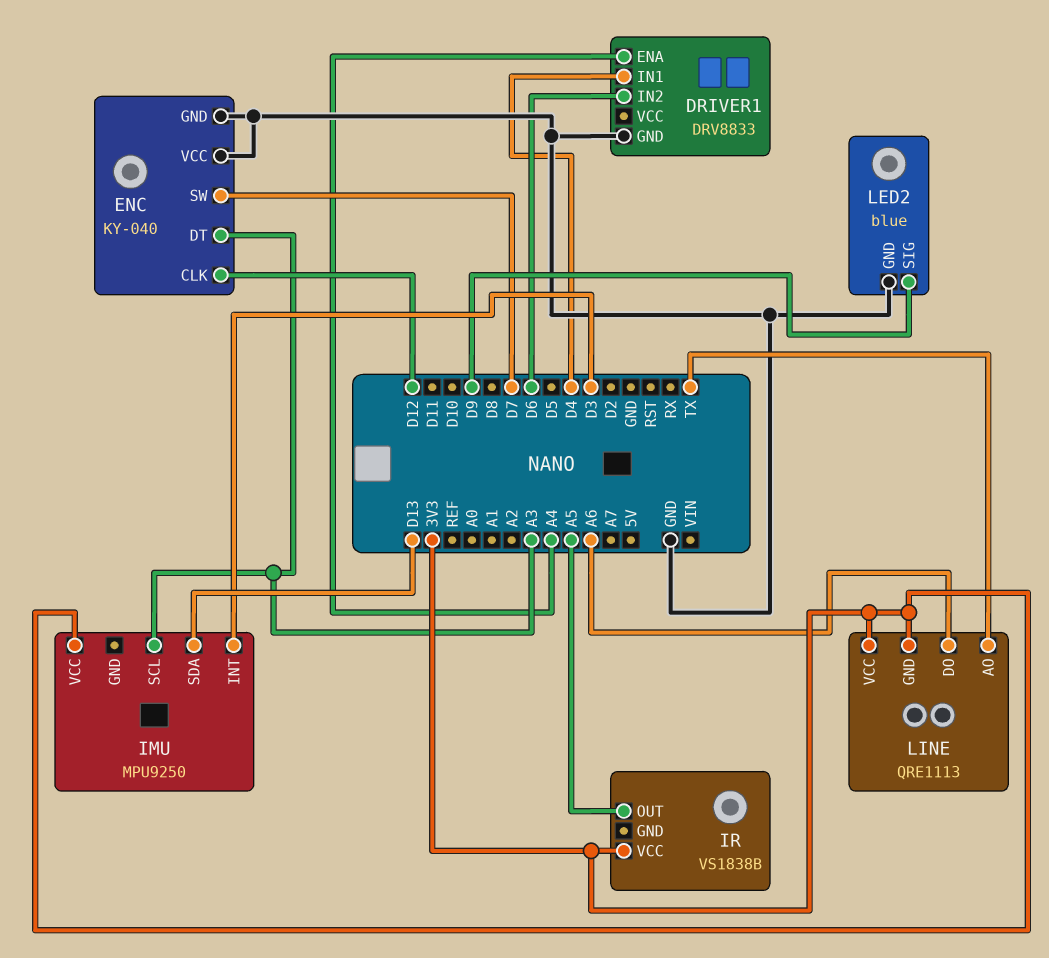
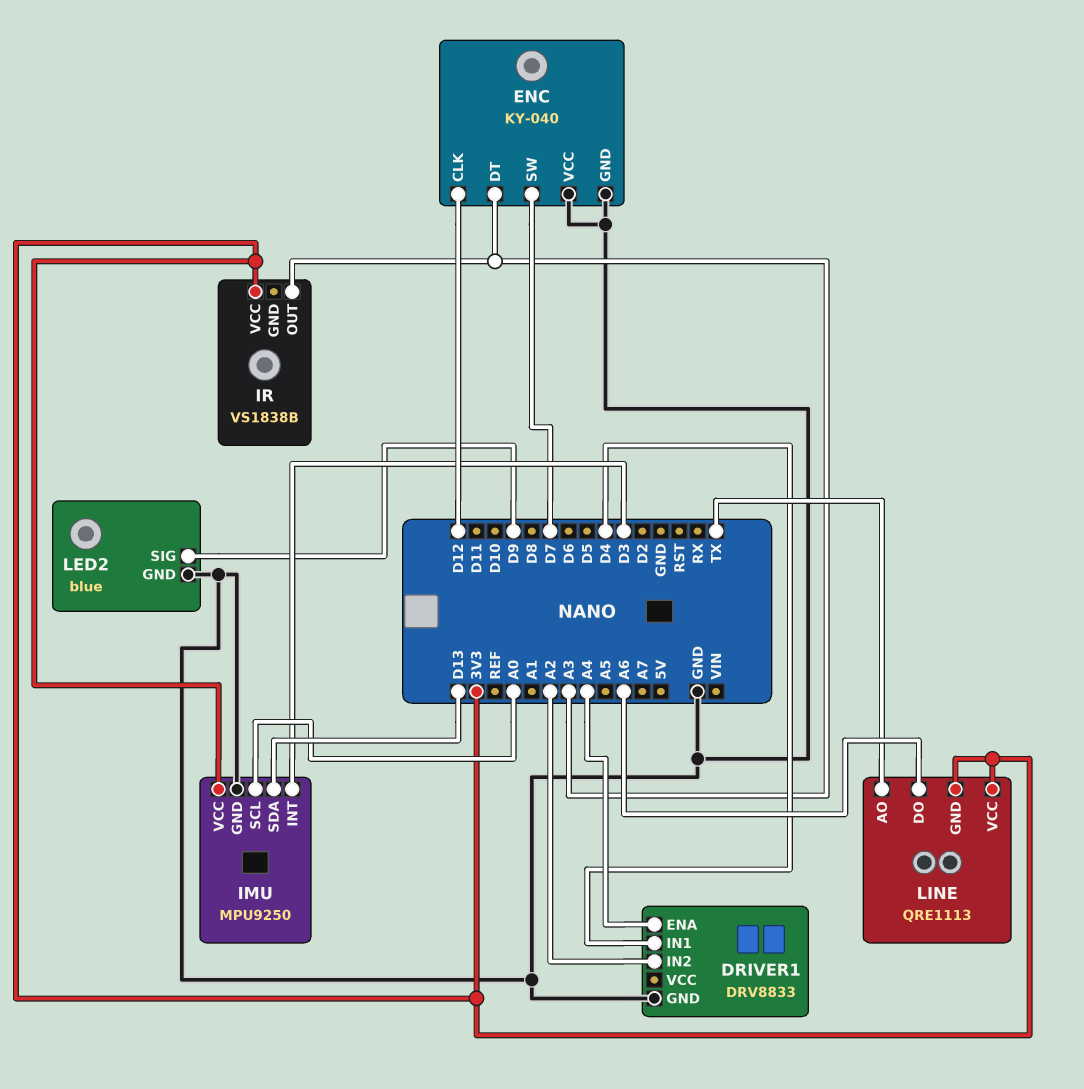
DRIVER1 pin IN2: D6 -> A2
IMU pin GND: none -> GND
IMU pin SCL: A3 -> A0
IR pin OUT: A5 -> A3

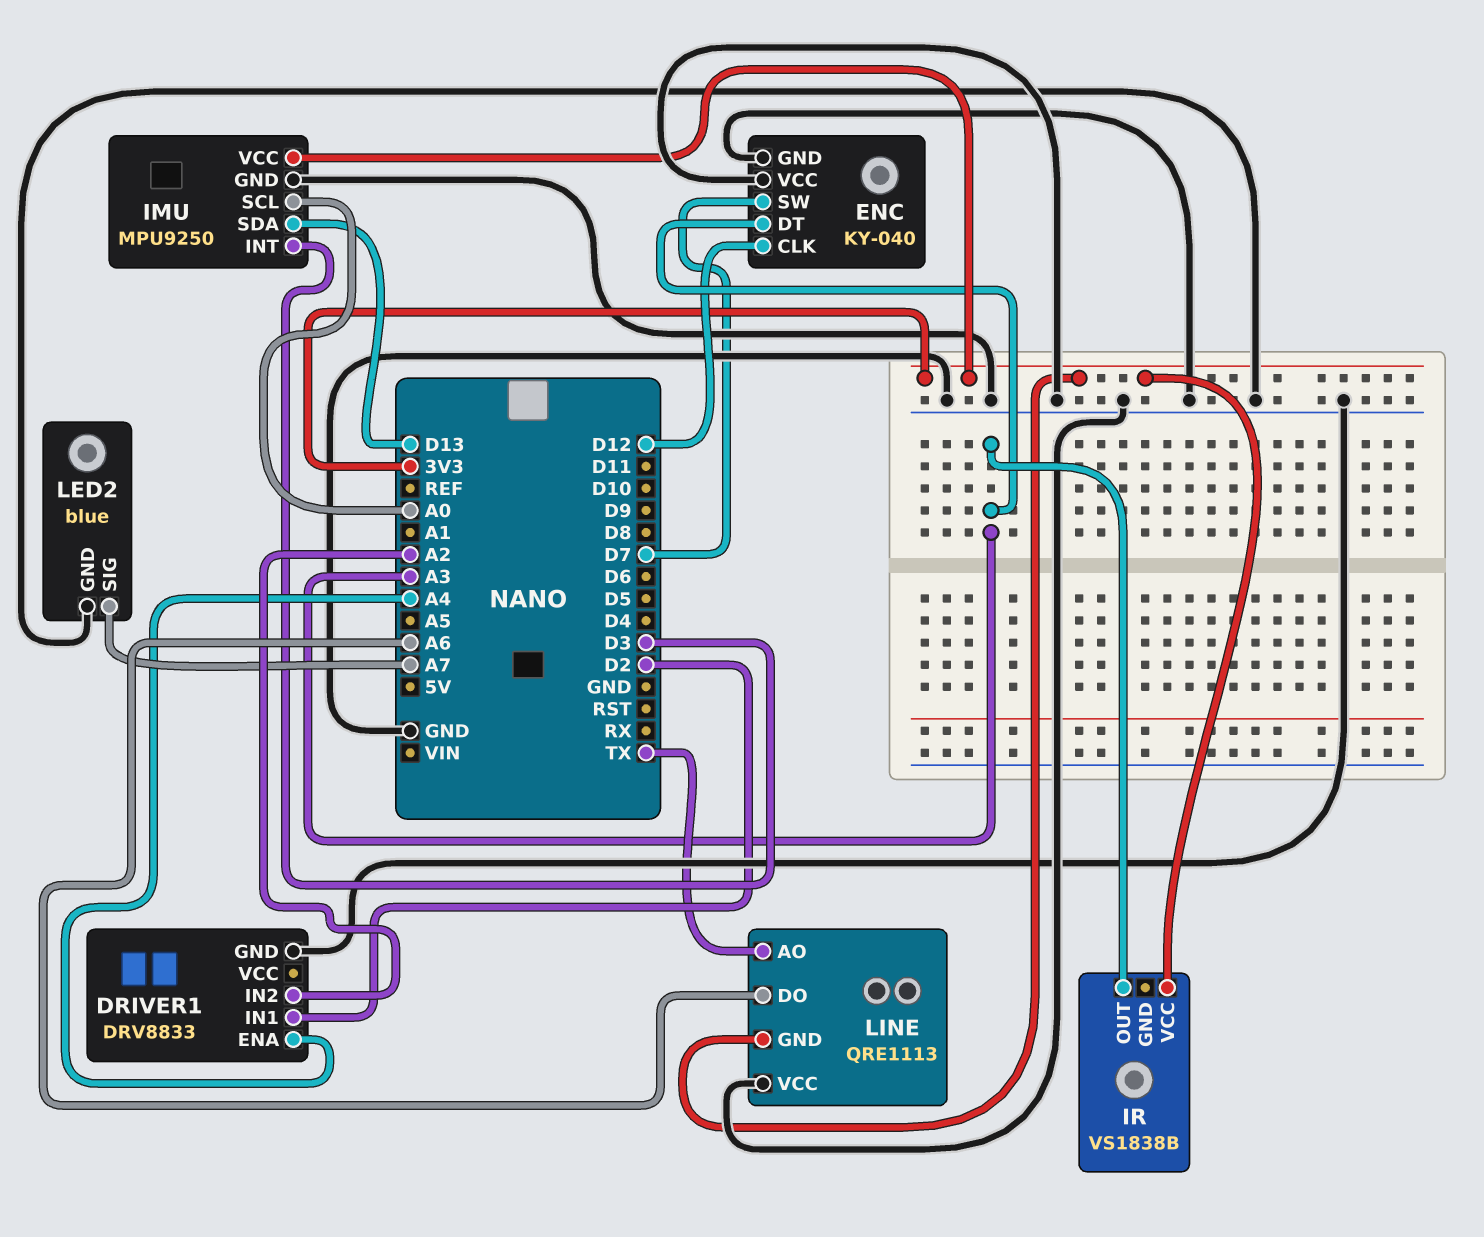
DRIVER1 pin IN1: D4 -> D2
LED2 pin SIG: D9 -> A7
LINE pin VCC: 3V3 -> GND

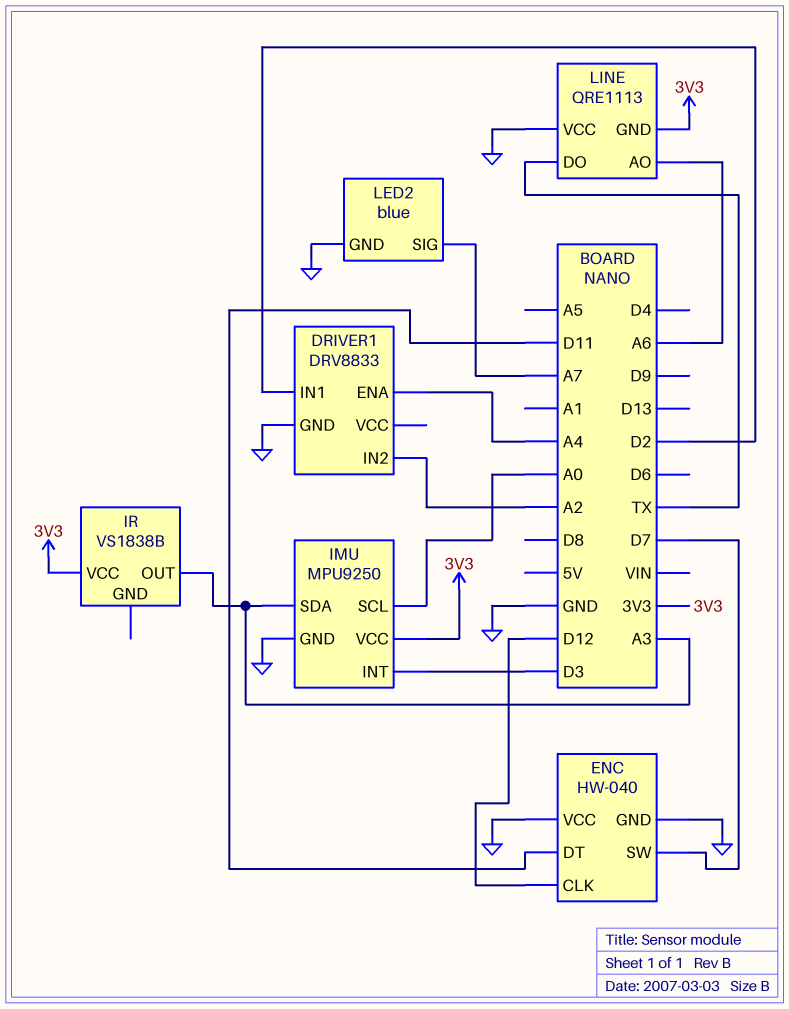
ENC: KY-040 -> HW-040
ENC pin DT: A3 -> D11
IMU pin SDA: D13 -> A3
LINE pin AO: TX -> A6
LINE pin DO: A6 -> TX

